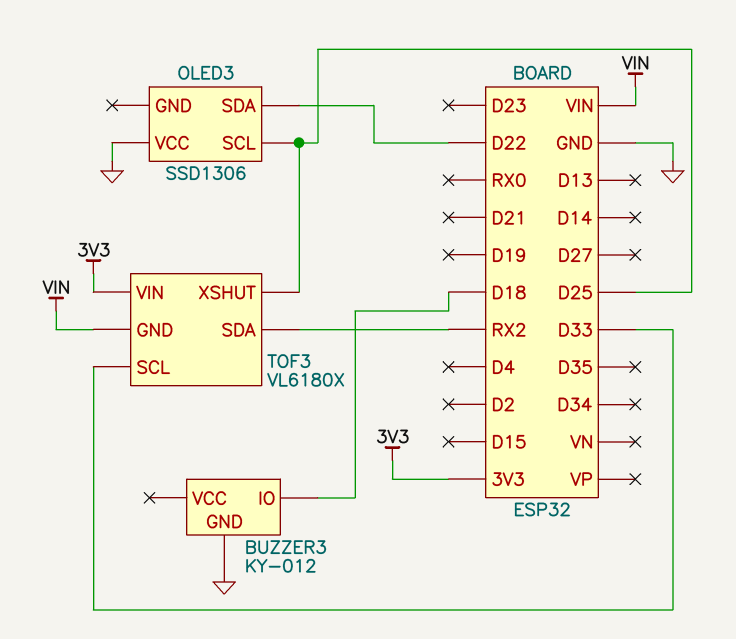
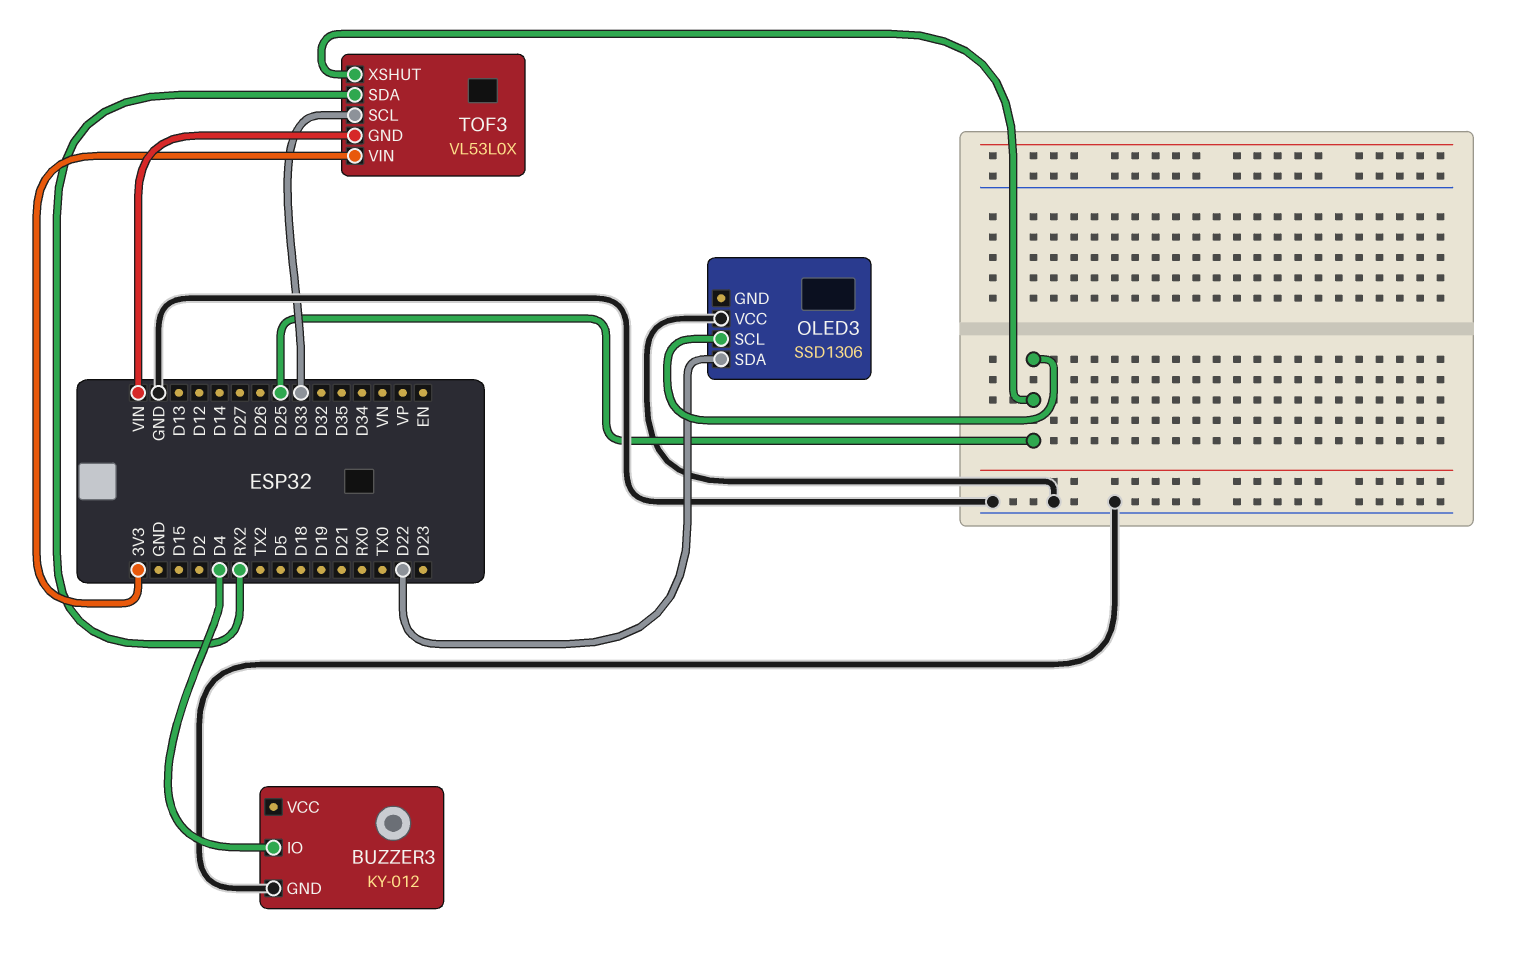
BUZZER3 pin IO: D18 -> D4
TOF3: VL6180X -> VL53L0X

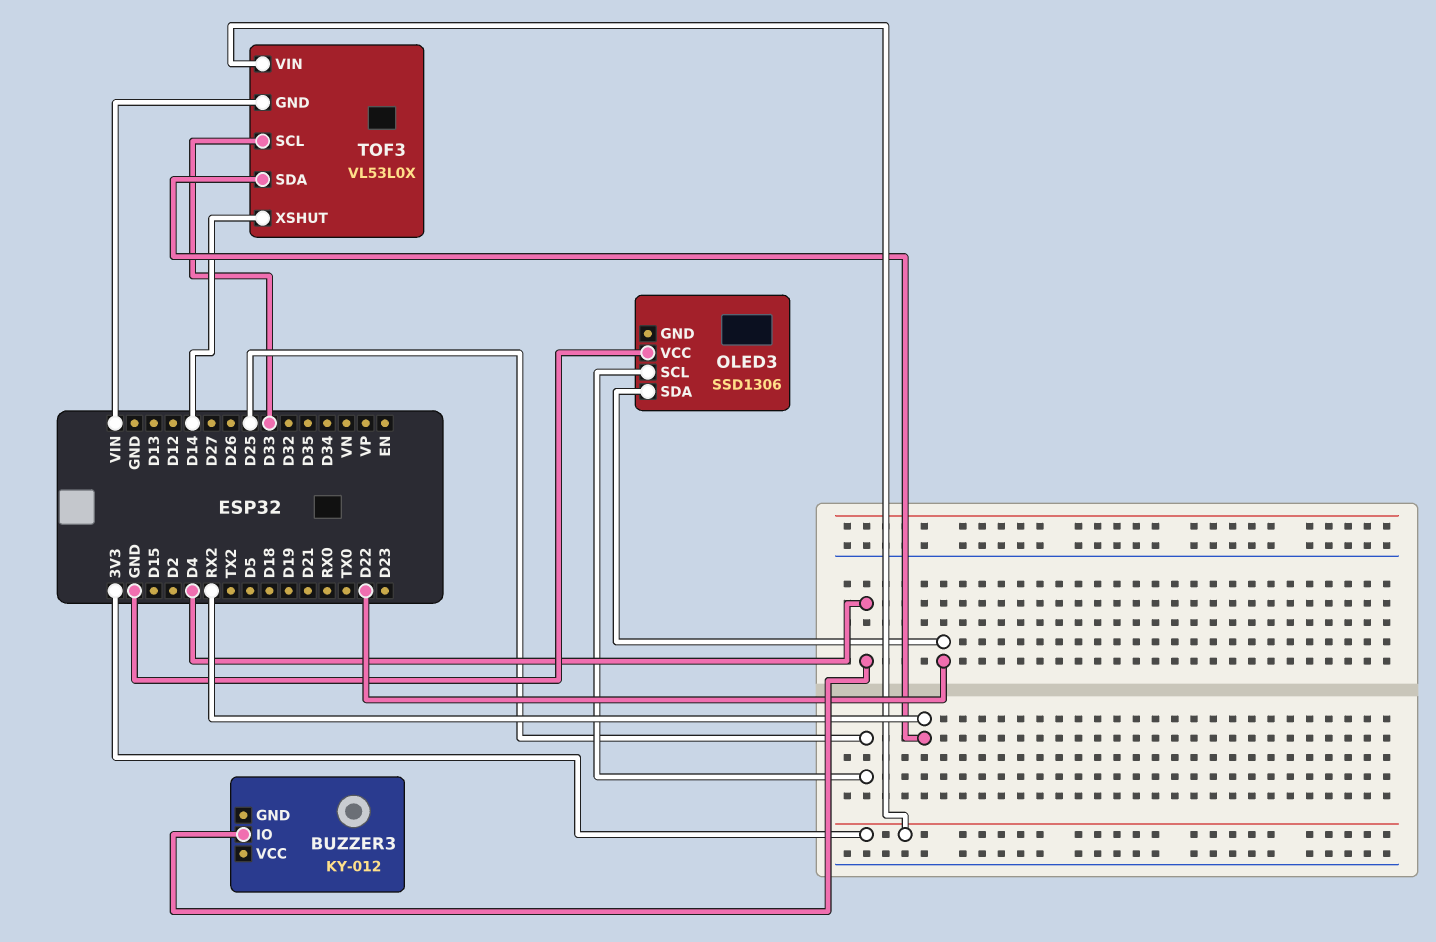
BUZZER3 pin GND: GND -> none
TOF3 pin XSHUT: D25 -> D14

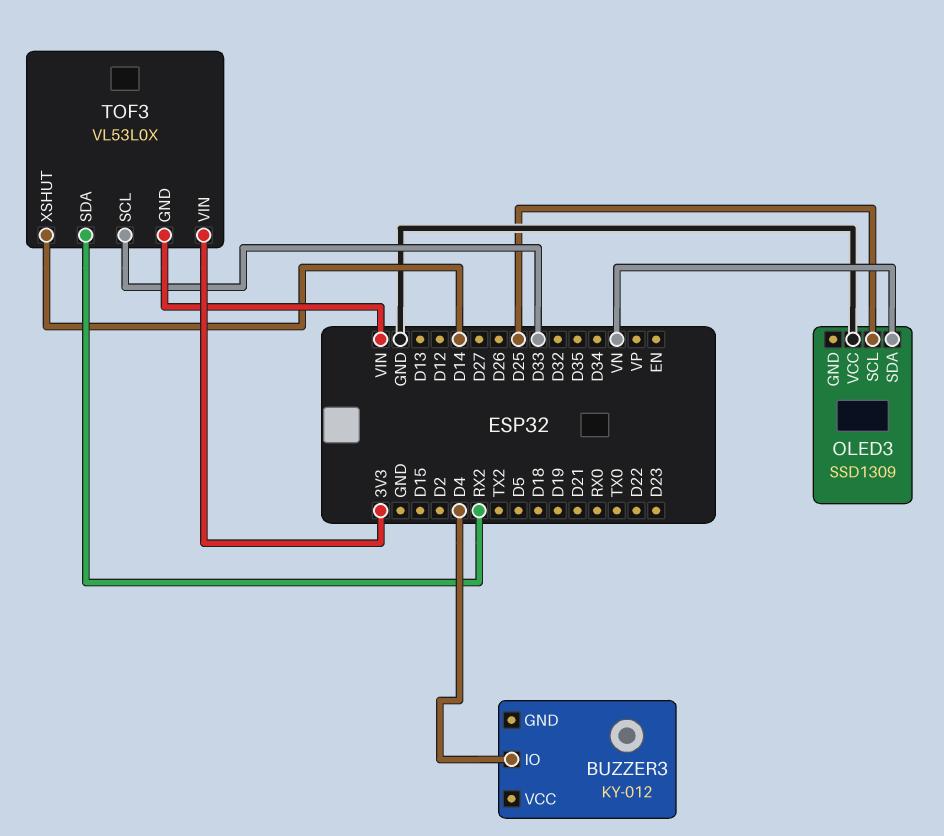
OLED3: SSD1306 -> SSD1309
OLED3 pin SDA: D22 -> VN

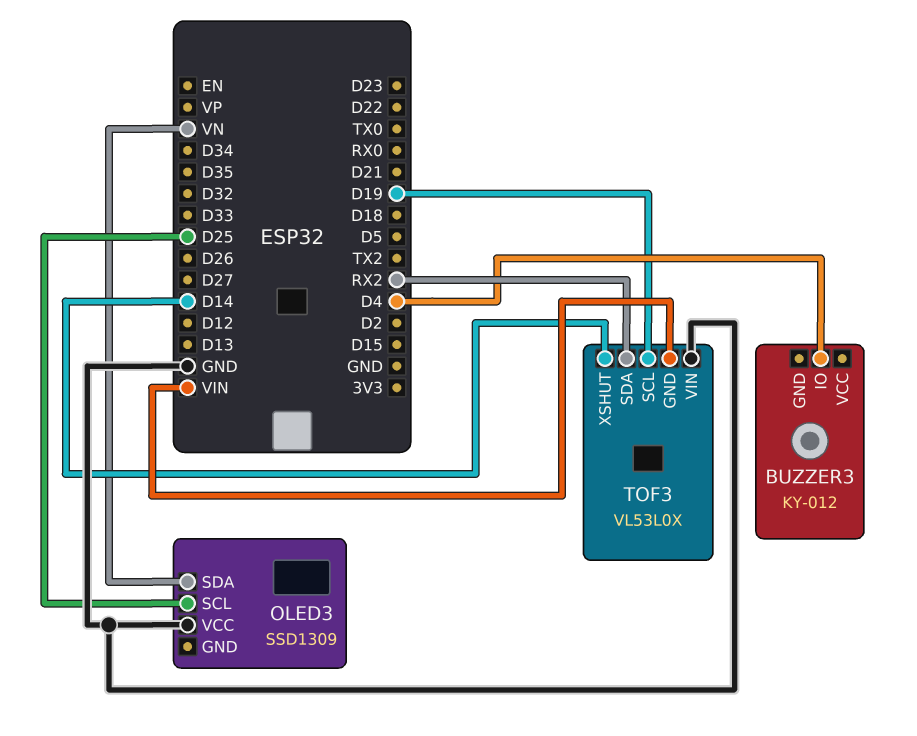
TOF3 pin SCL: D33 -> D19
TOF3 pin VIN: 3V3 -> GND

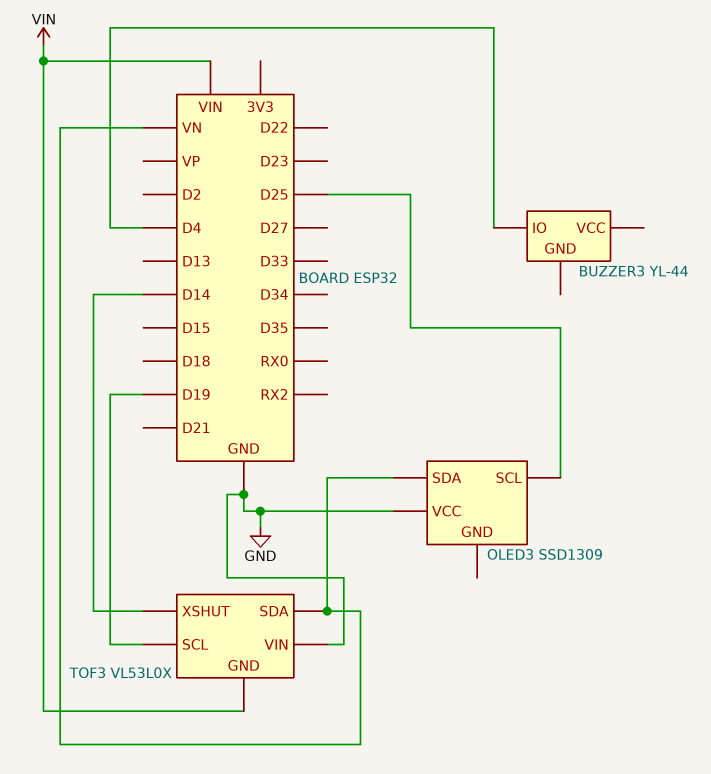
BUZZER3: KY-012 -> YL-44
TOF3 pin SDA: RX2 -> VN

